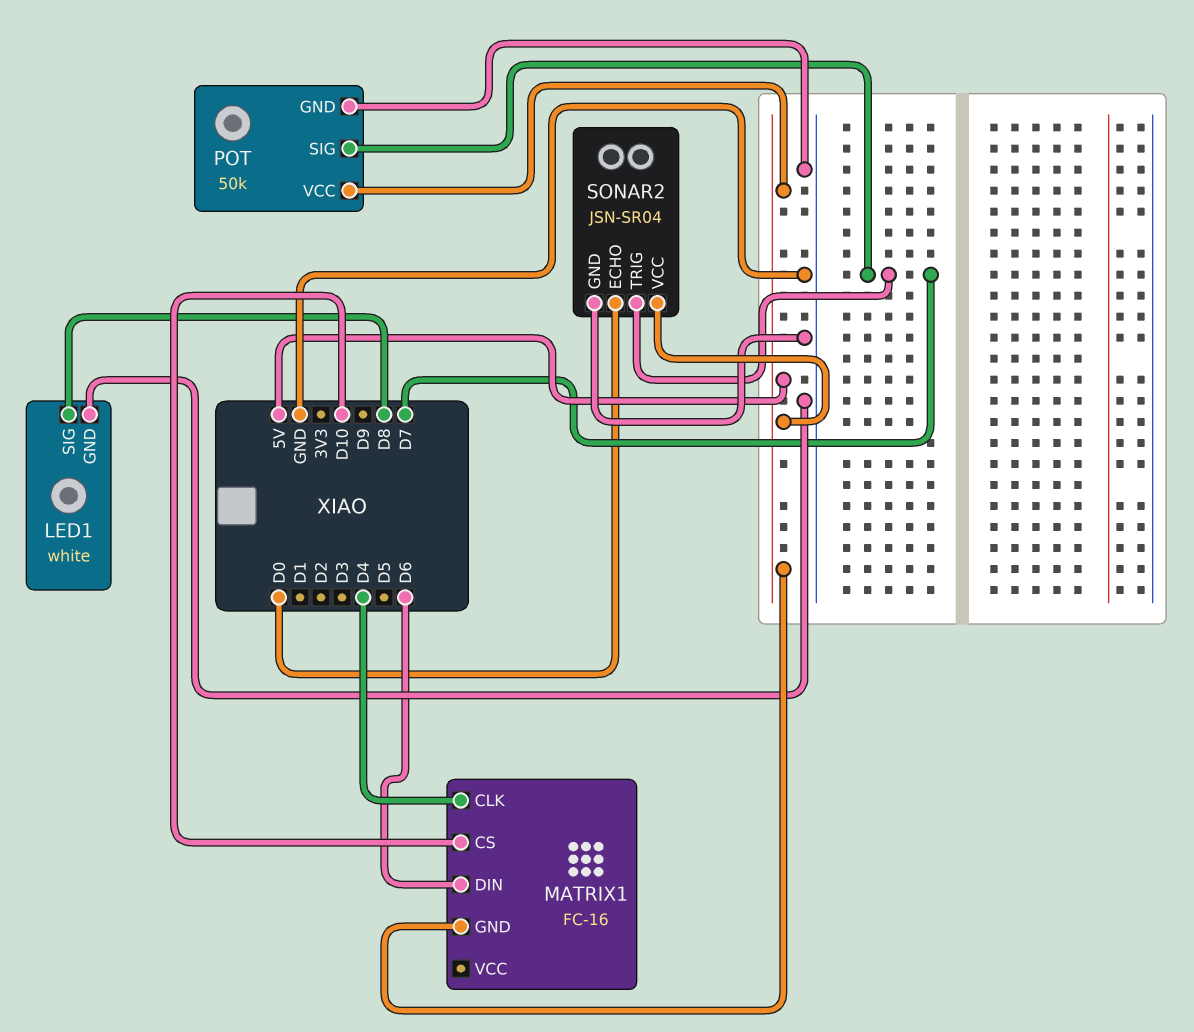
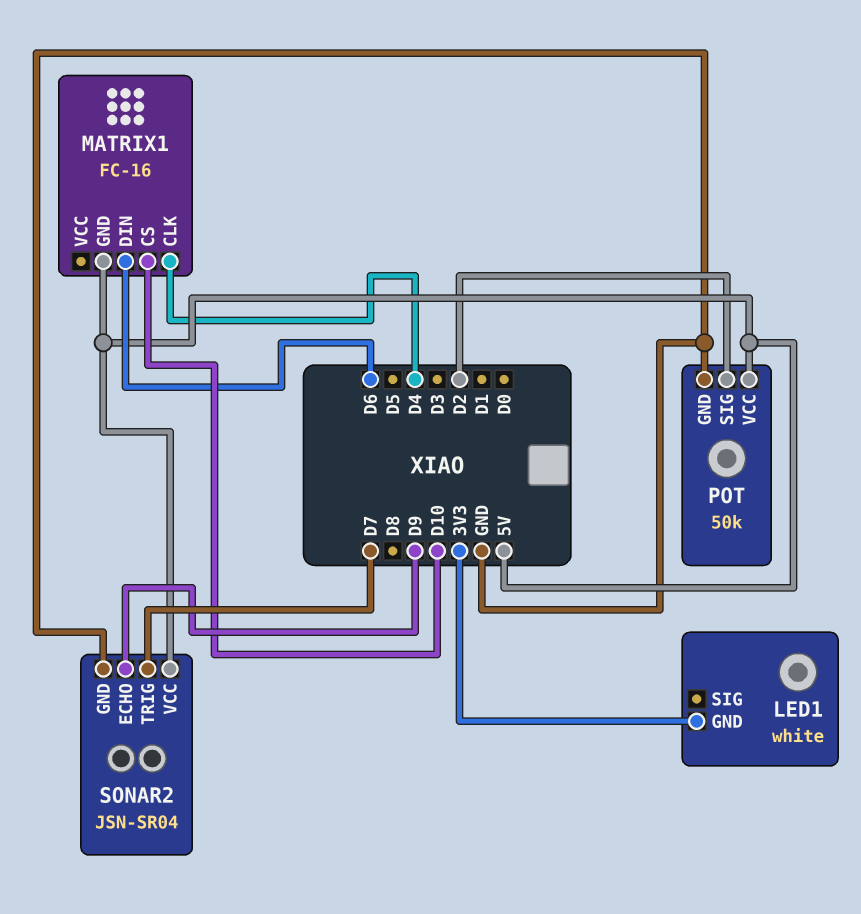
LED1 pin GND: GND -> 3V3
LED1 pin SIG: D8 -> none
POT pin SIG: D7 -> D2
SONAR2 pin ECHO: D0 -> D9

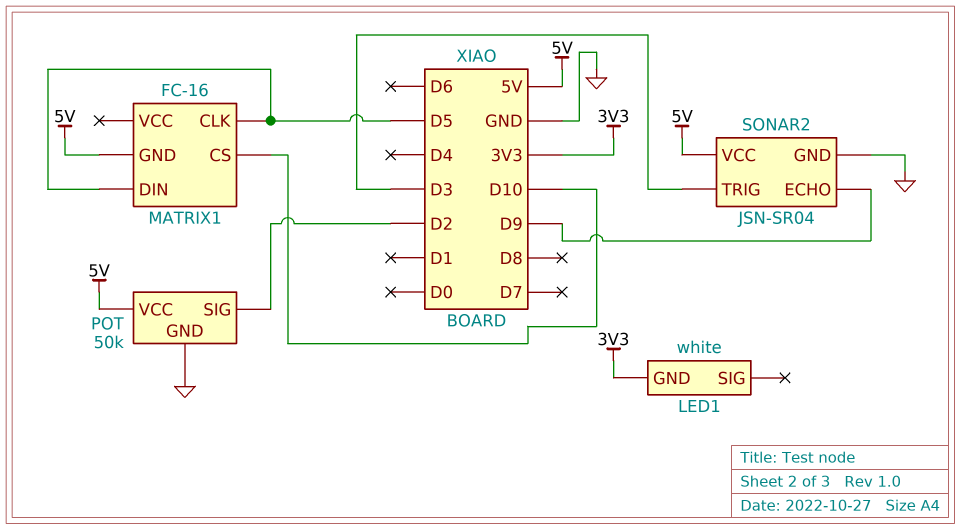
MATRIX1 pin CLK: D4 -> D5
MATRIX1 pin DIN: D6 -> D5
SONAR2 pin TRIG: D7 -> D3

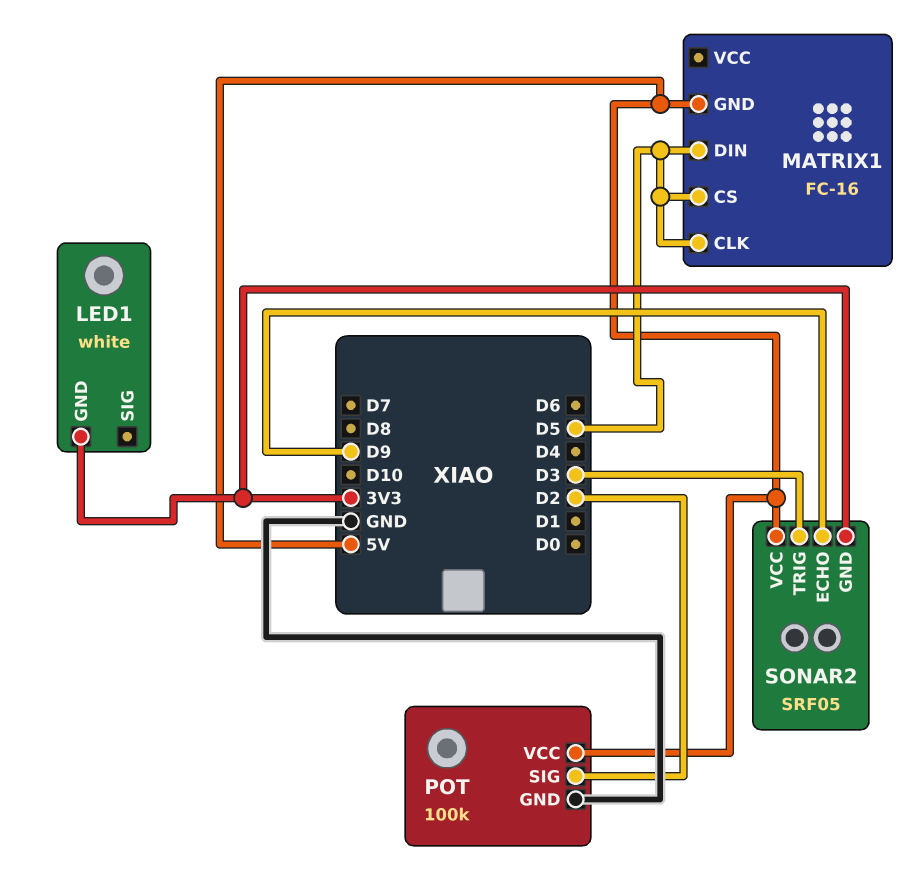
MATRIX1 pin CS: D10 -> D5
POT: 50k -> 100k
SONAR2: JSN-SR04 -> SRF05
SONAR2 pin GND: GND -> 3V3

